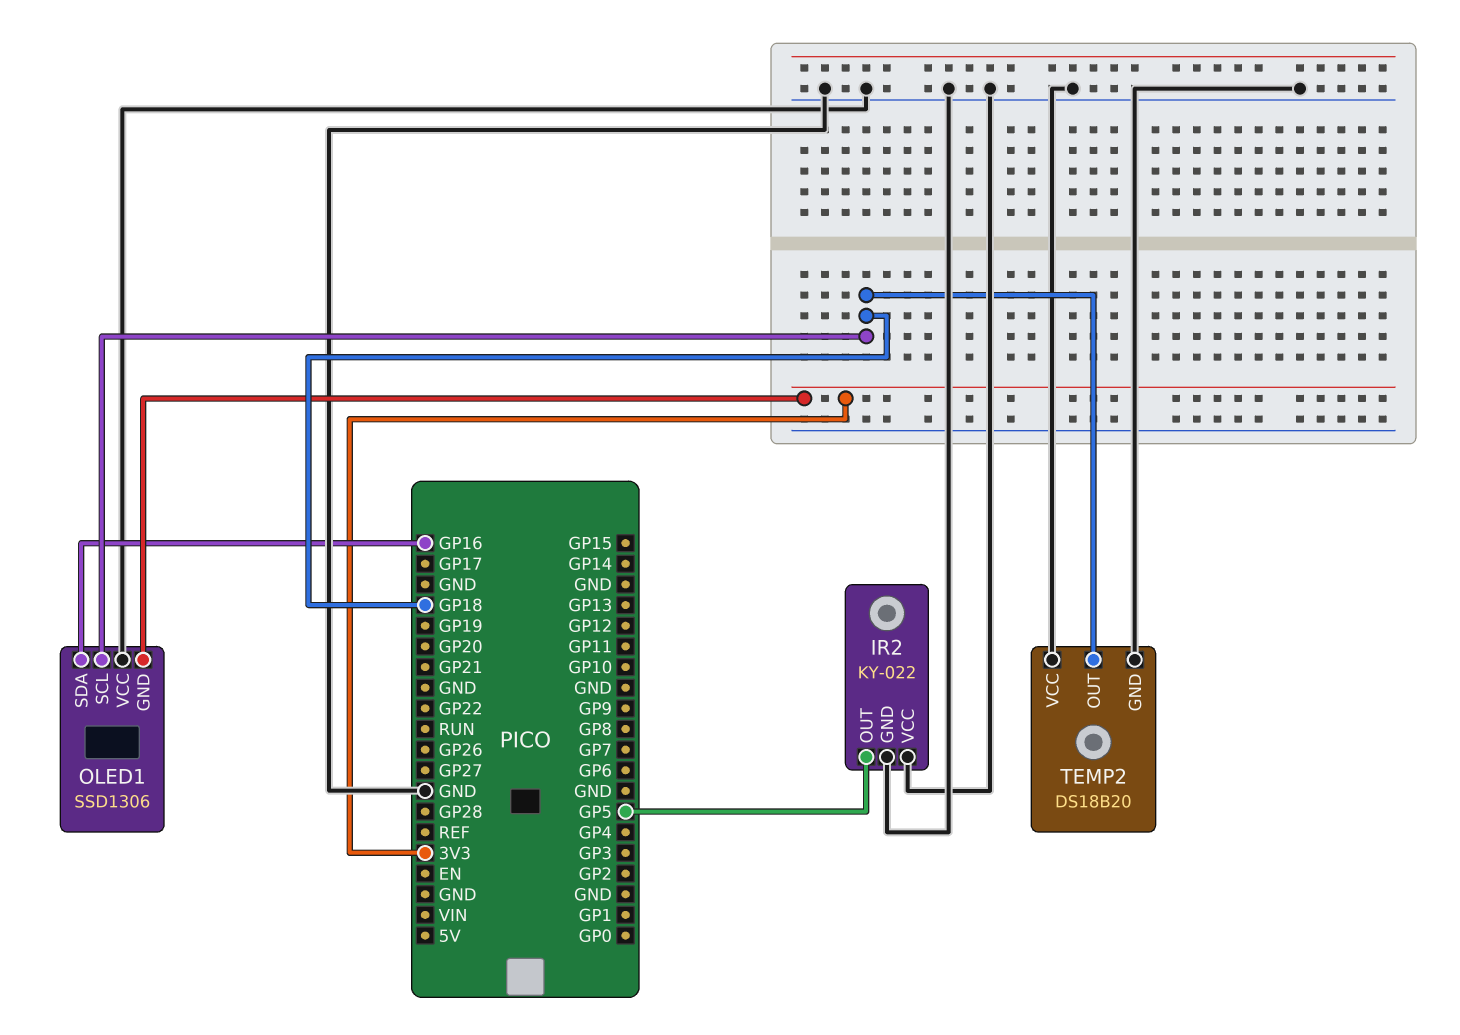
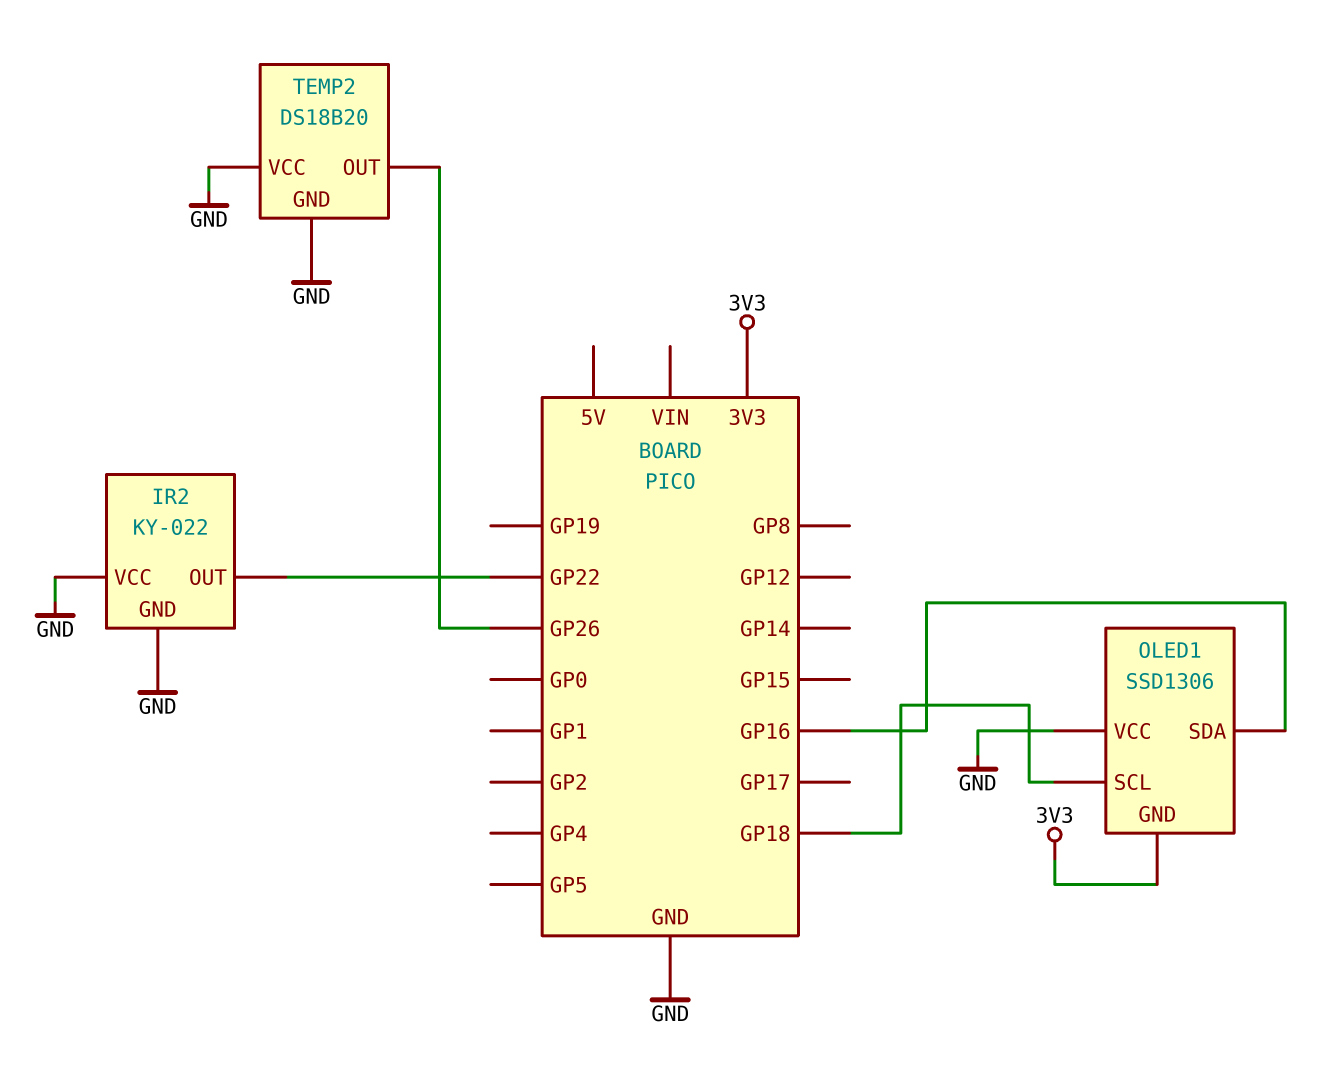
IR2 pin OUT: GP5 -> GP22
TEMP2 pin OUT: GP18 -> GP26

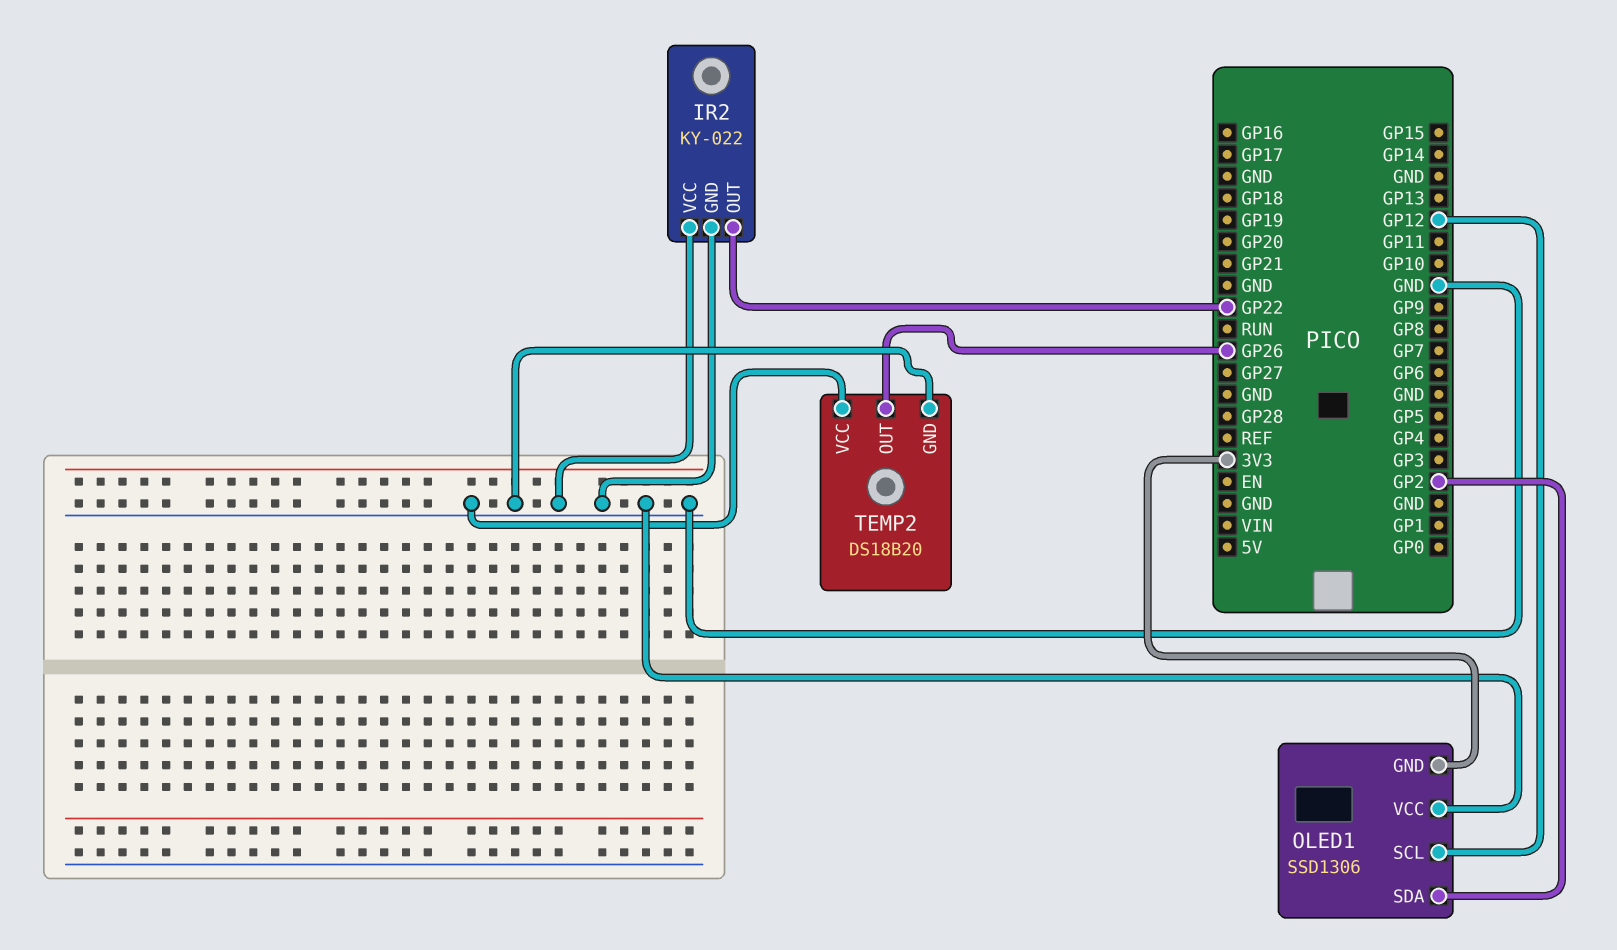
OLED1 pin SCL: GP18 -> GP12
OLED1 pin SDA: GP16 -> GP2

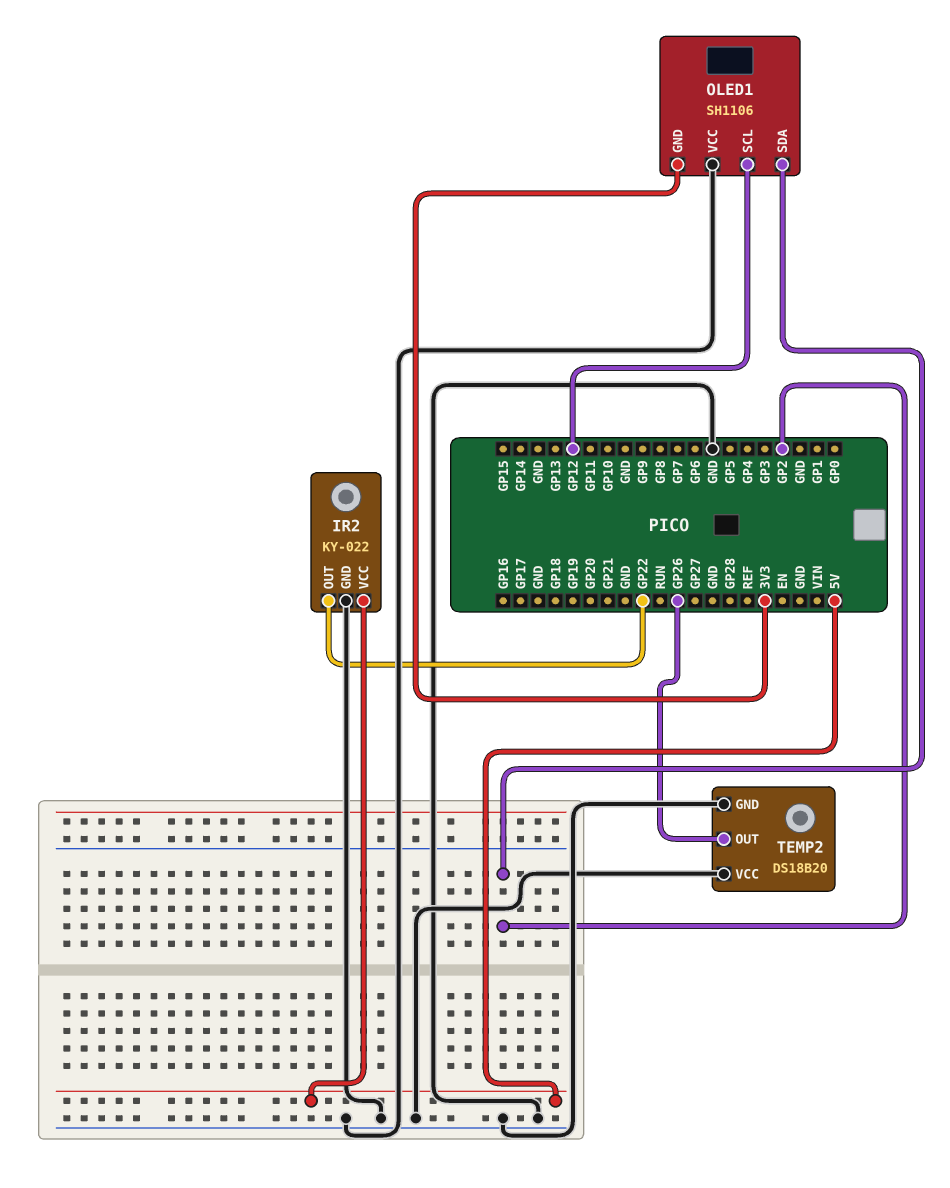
IR2 pin VCC: GND -> 5V
OLED1: SSD1306 -> SH1106

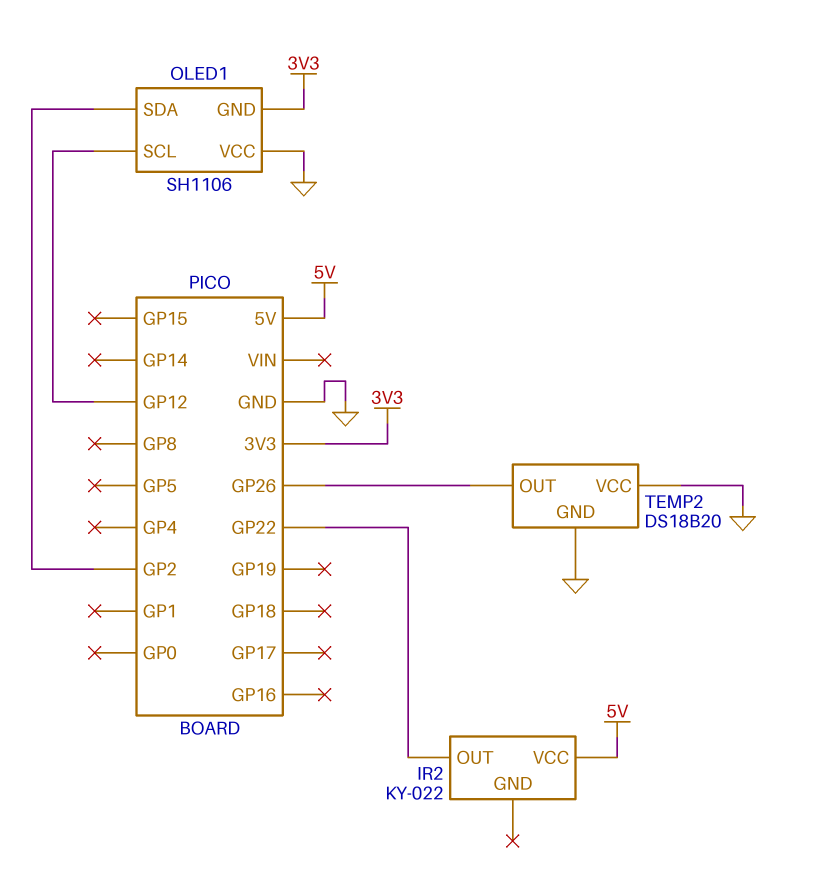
IR2 pin GND: GND -> none

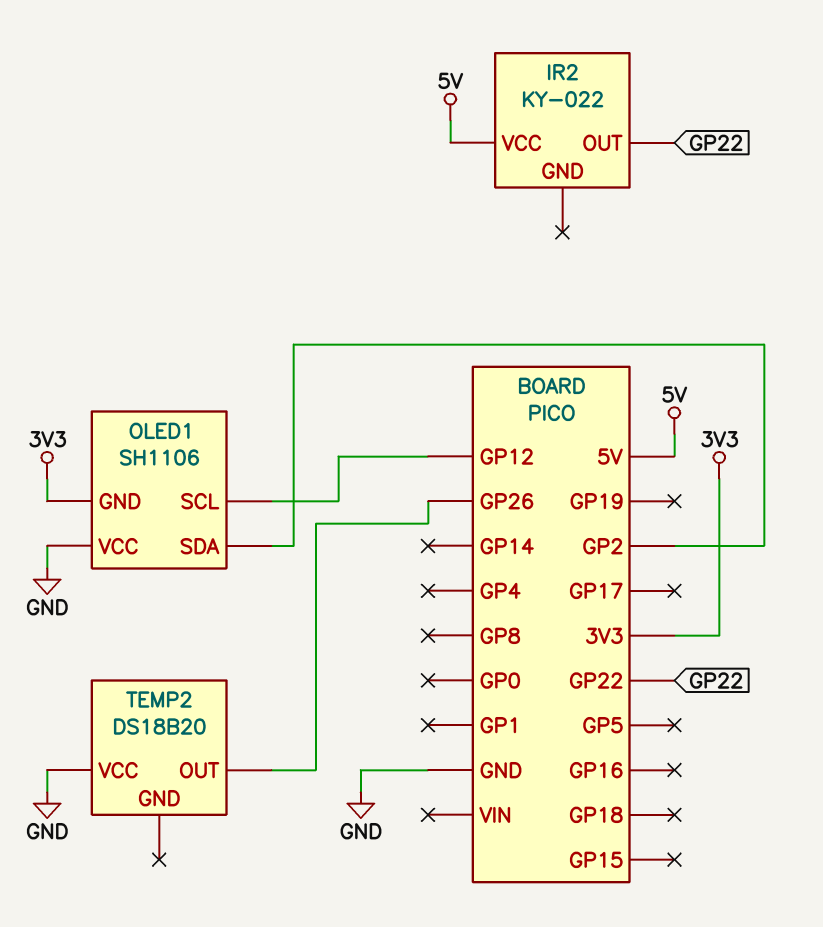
TEMP2 pin GND: GND -> none

